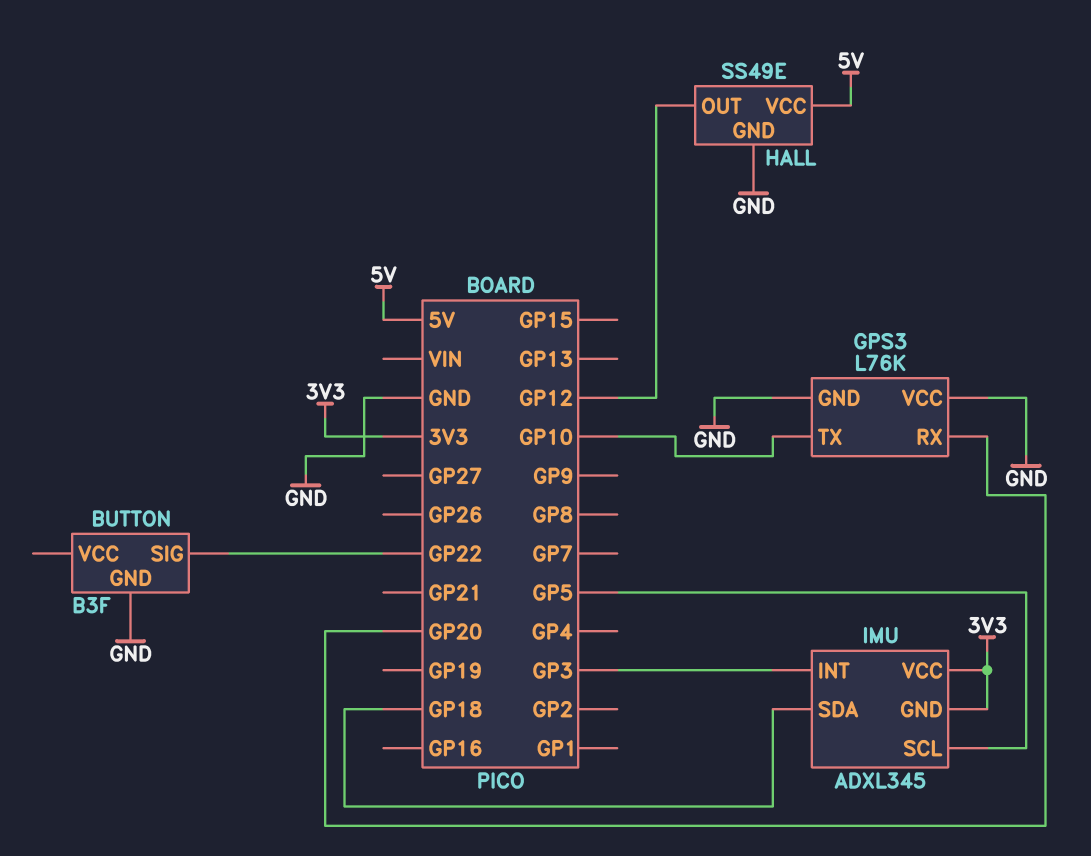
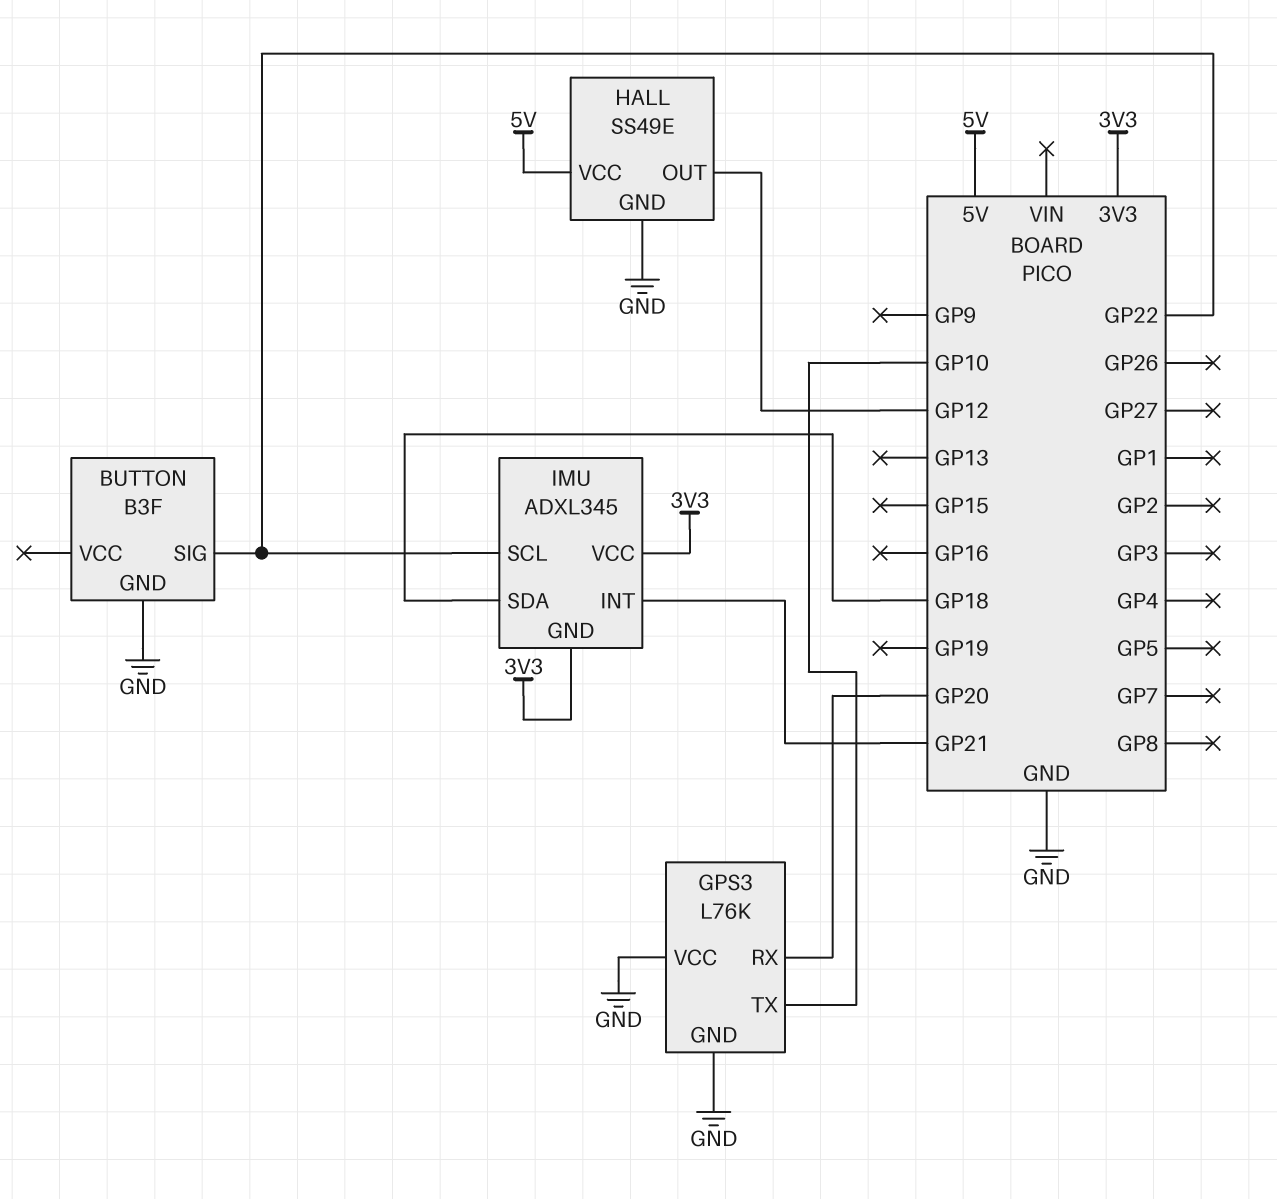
IMU pin INT: GP3 -> GP21
IMU pin SCL: GP5 -> GP22

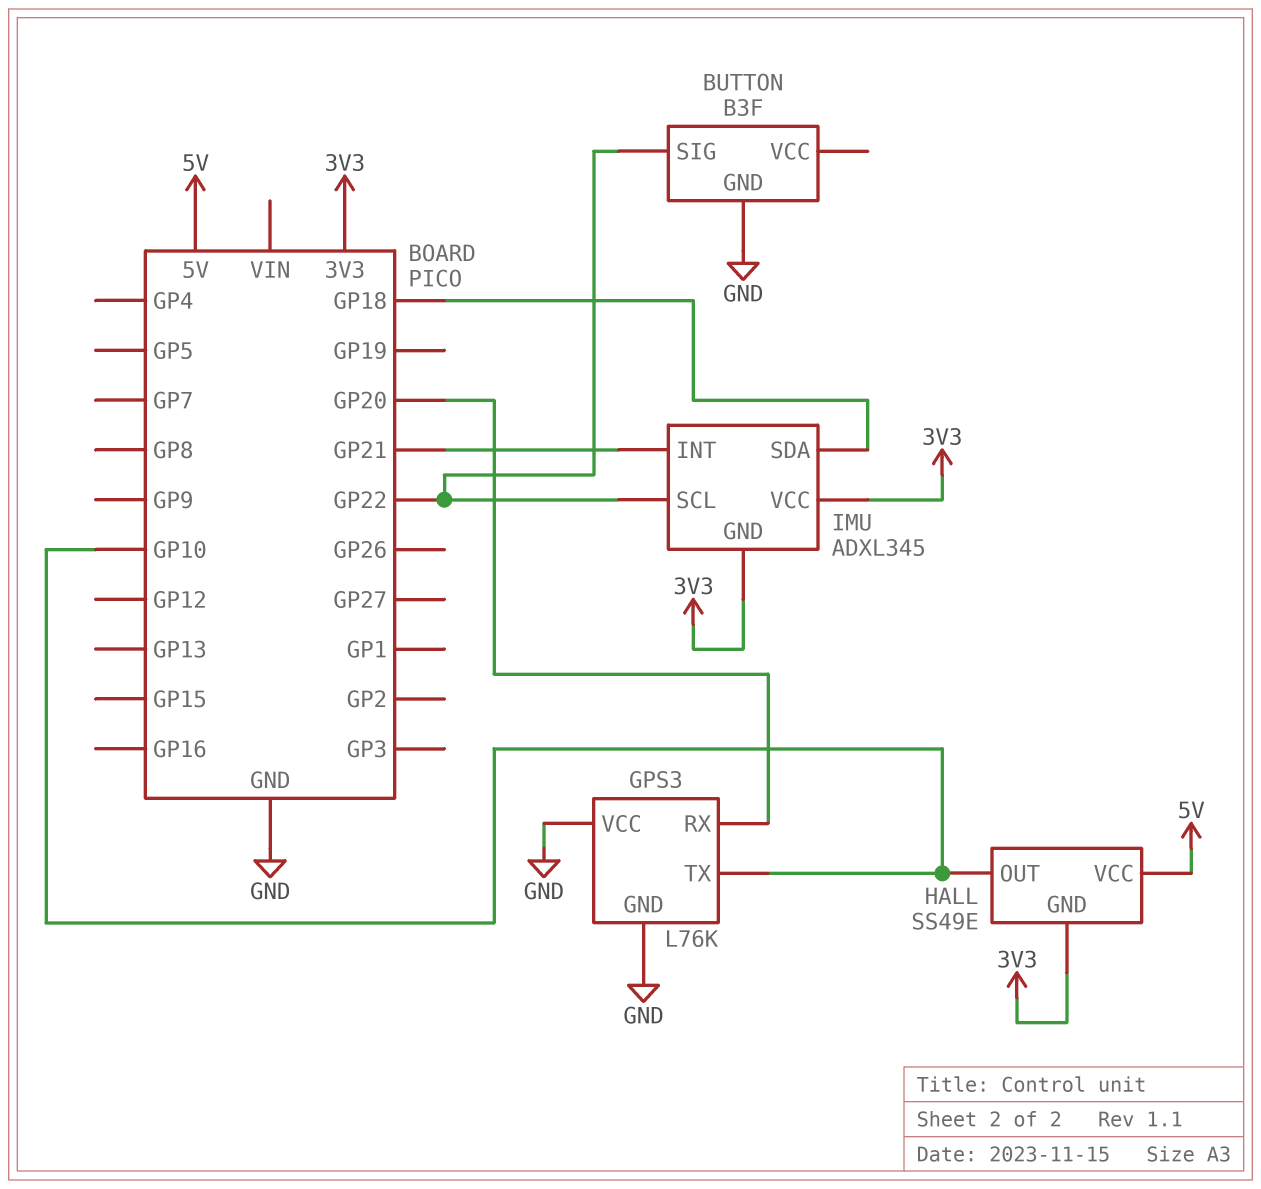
HALL pin GND: GND -> 3V3
HALL pin OUT: GP12 -> GP10

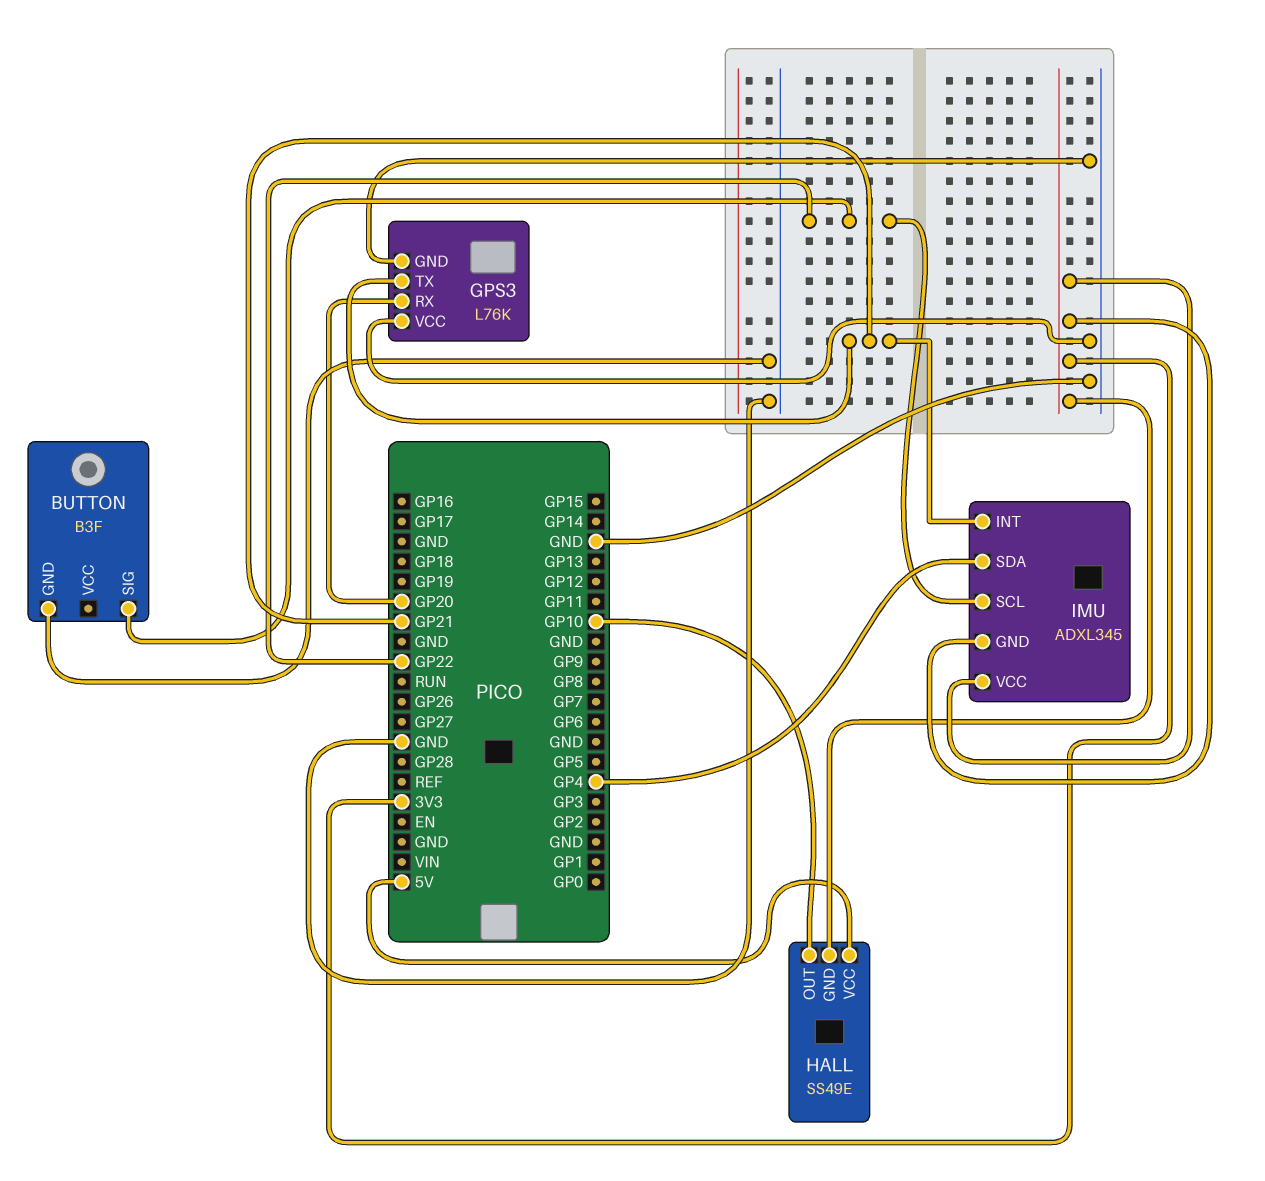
GPS3 pin TX: GP10 -> GP21
IMU pin SDA: GP18 -> GP4

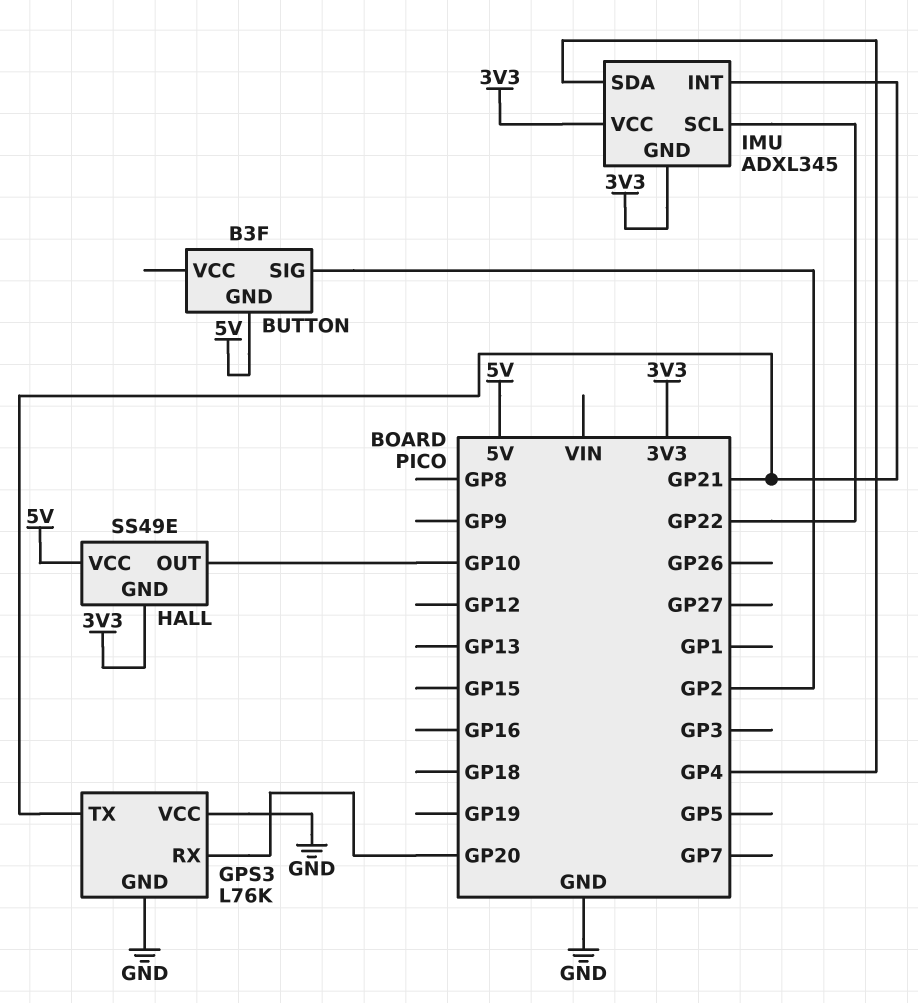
BUTTON pin GND: GND -> 5V
BUTTON pin SIG: GP22 -> GP2

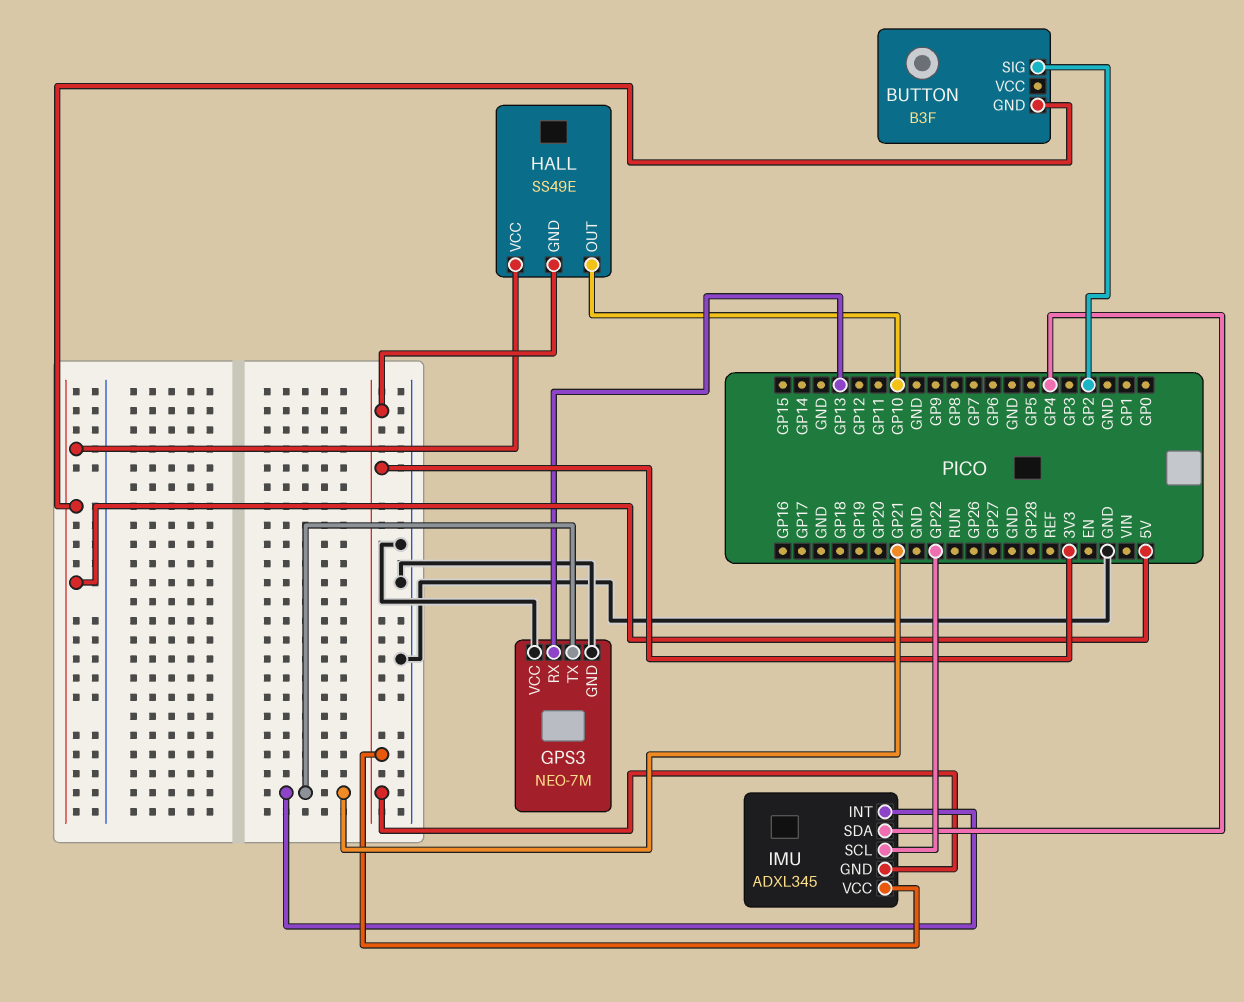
GPS3: L76K -> NEO-7M
GPS3 pin RX: GP20 -> GP13

